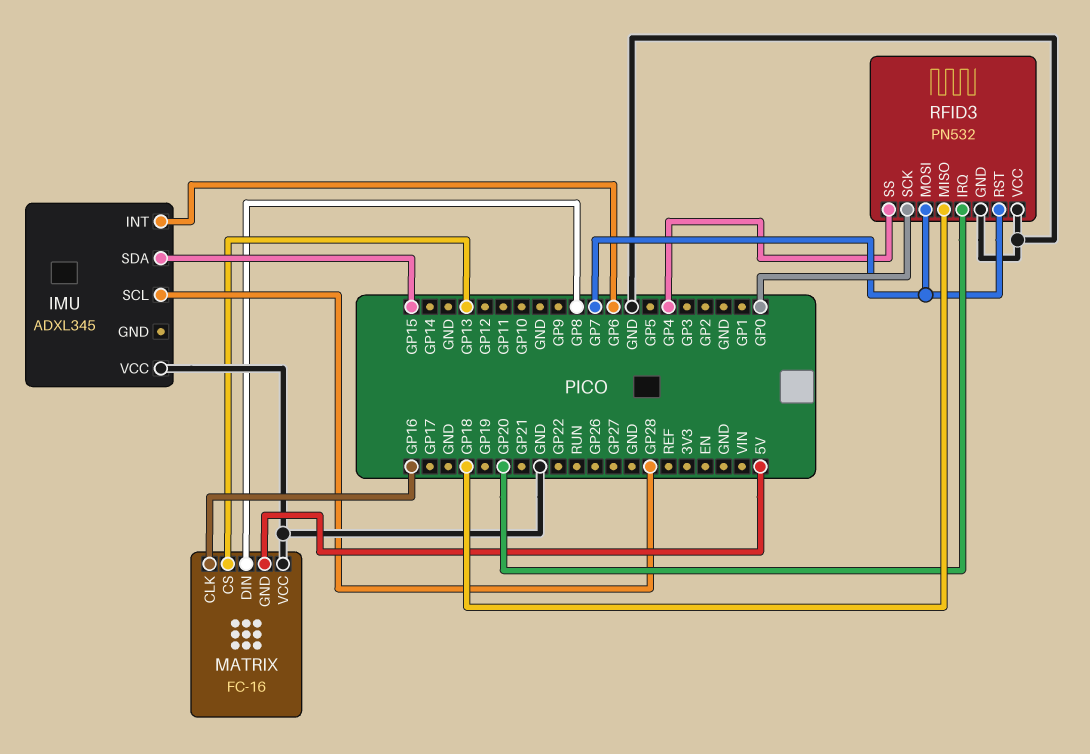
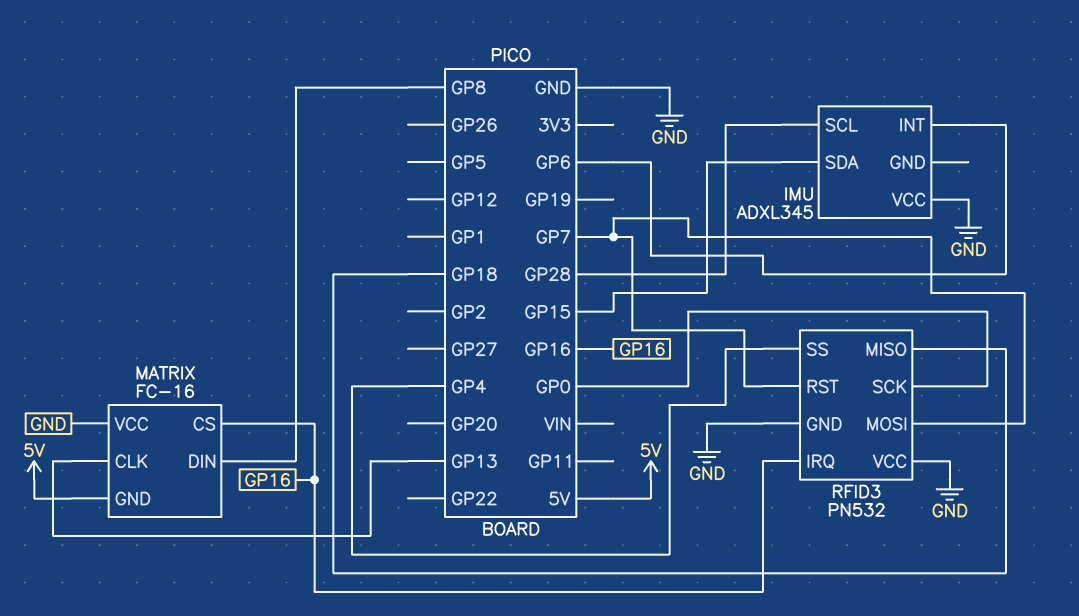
MATRIX pin CLK: GP16 -> GP13
MATRIX pin CS: GP13 -> GP16
RFID3 pin IRQ: GP20 -> GP16

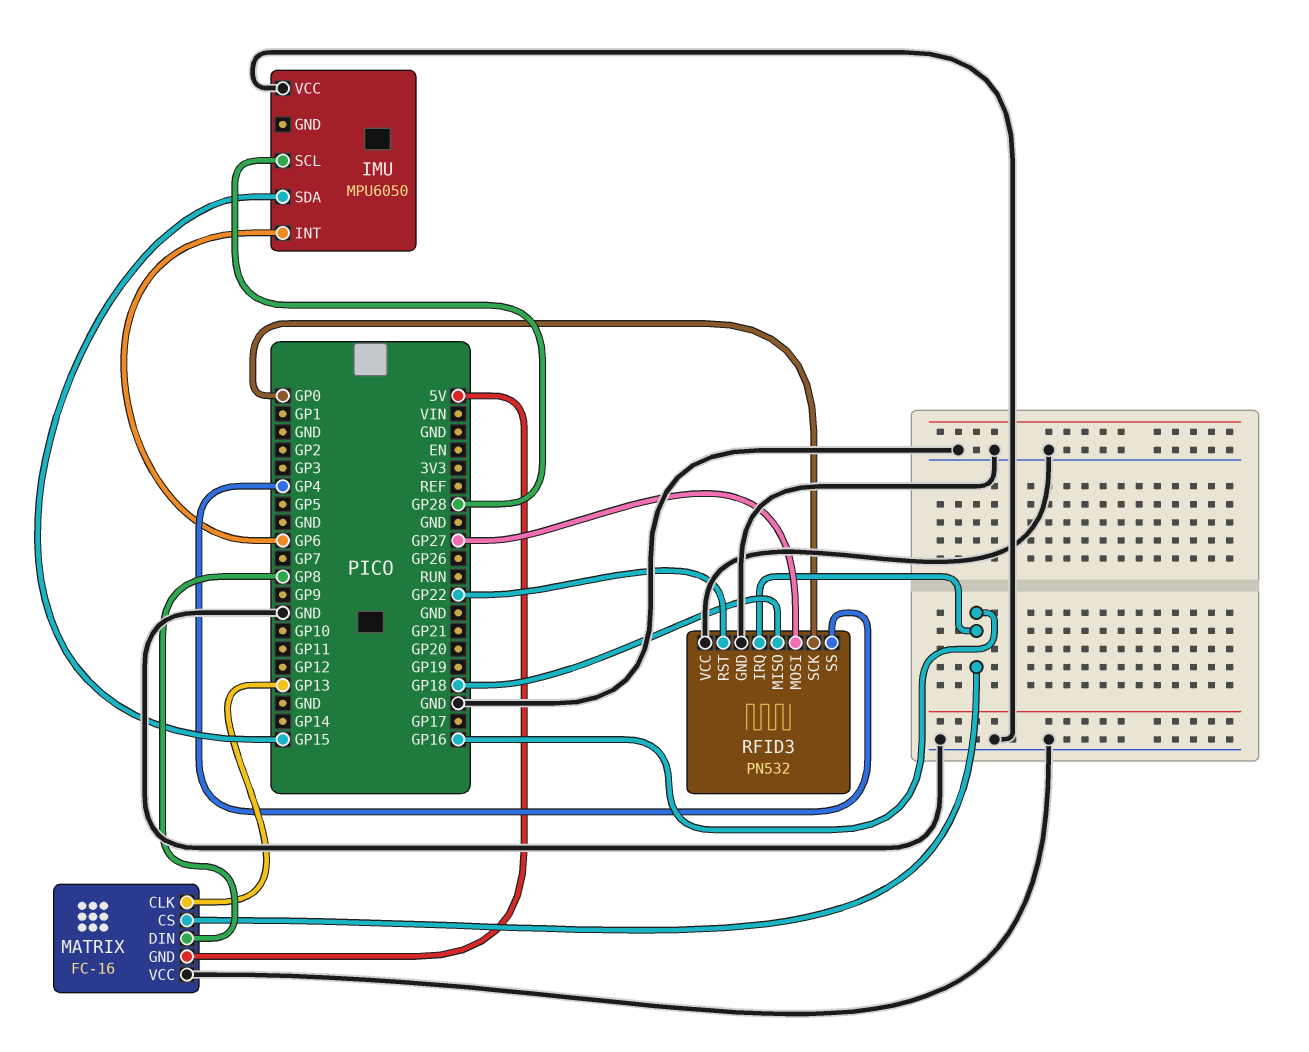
IMU: ADXL345 -> MPU6050
RFID3 pin MOSI: GP7 -> GP27
RFID3 pin RST: GP7 -> GP22

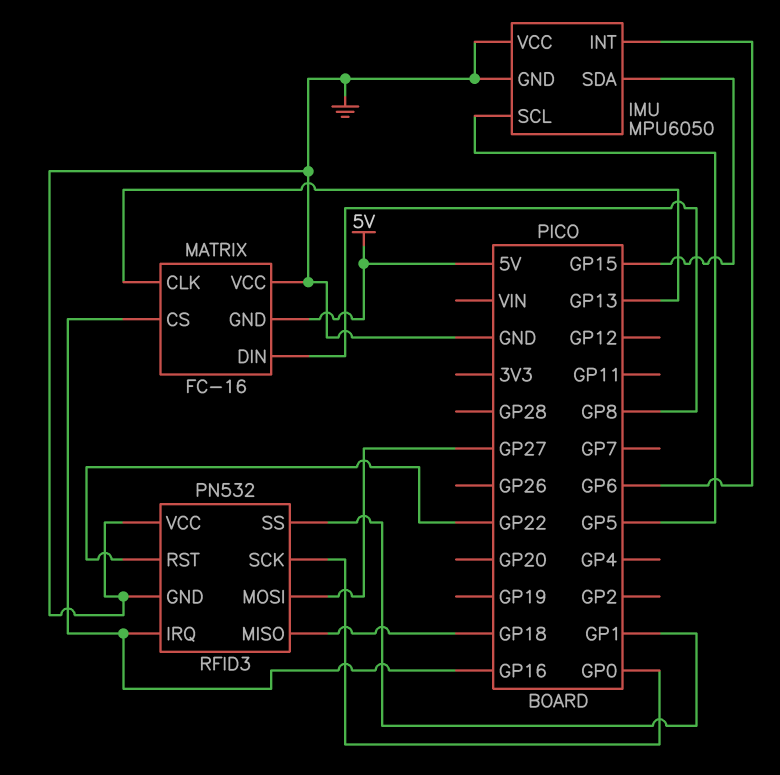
IMU pin GND: none -> GND
IMU pin SCL: GP28 -> GP5
RFID3 pin SS: GP4 -> GP1

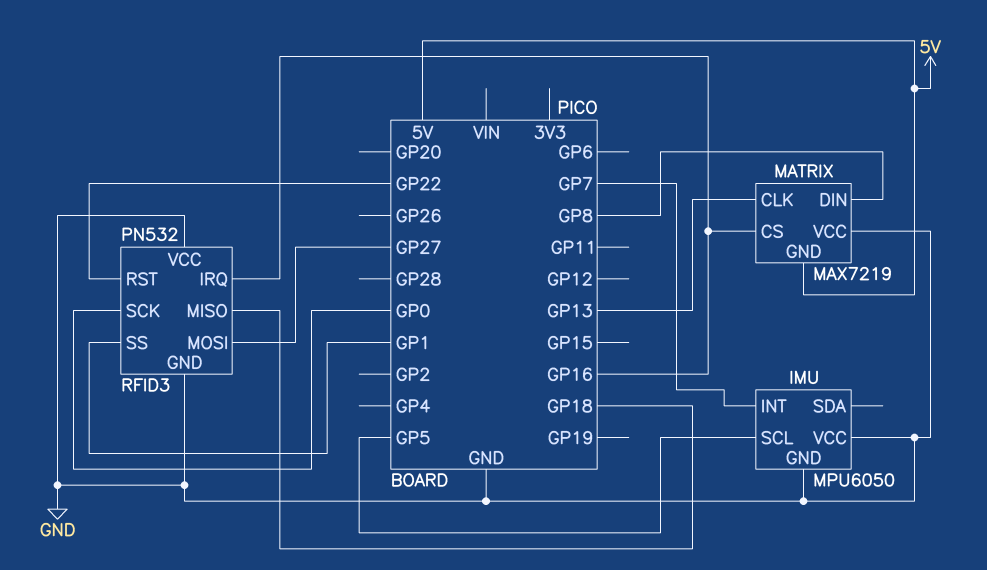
IMU pin INT: GP6 -> GP7
IMU pin SDA: GP15 -> none
MATRIX: FC-16 -> MAX7219

